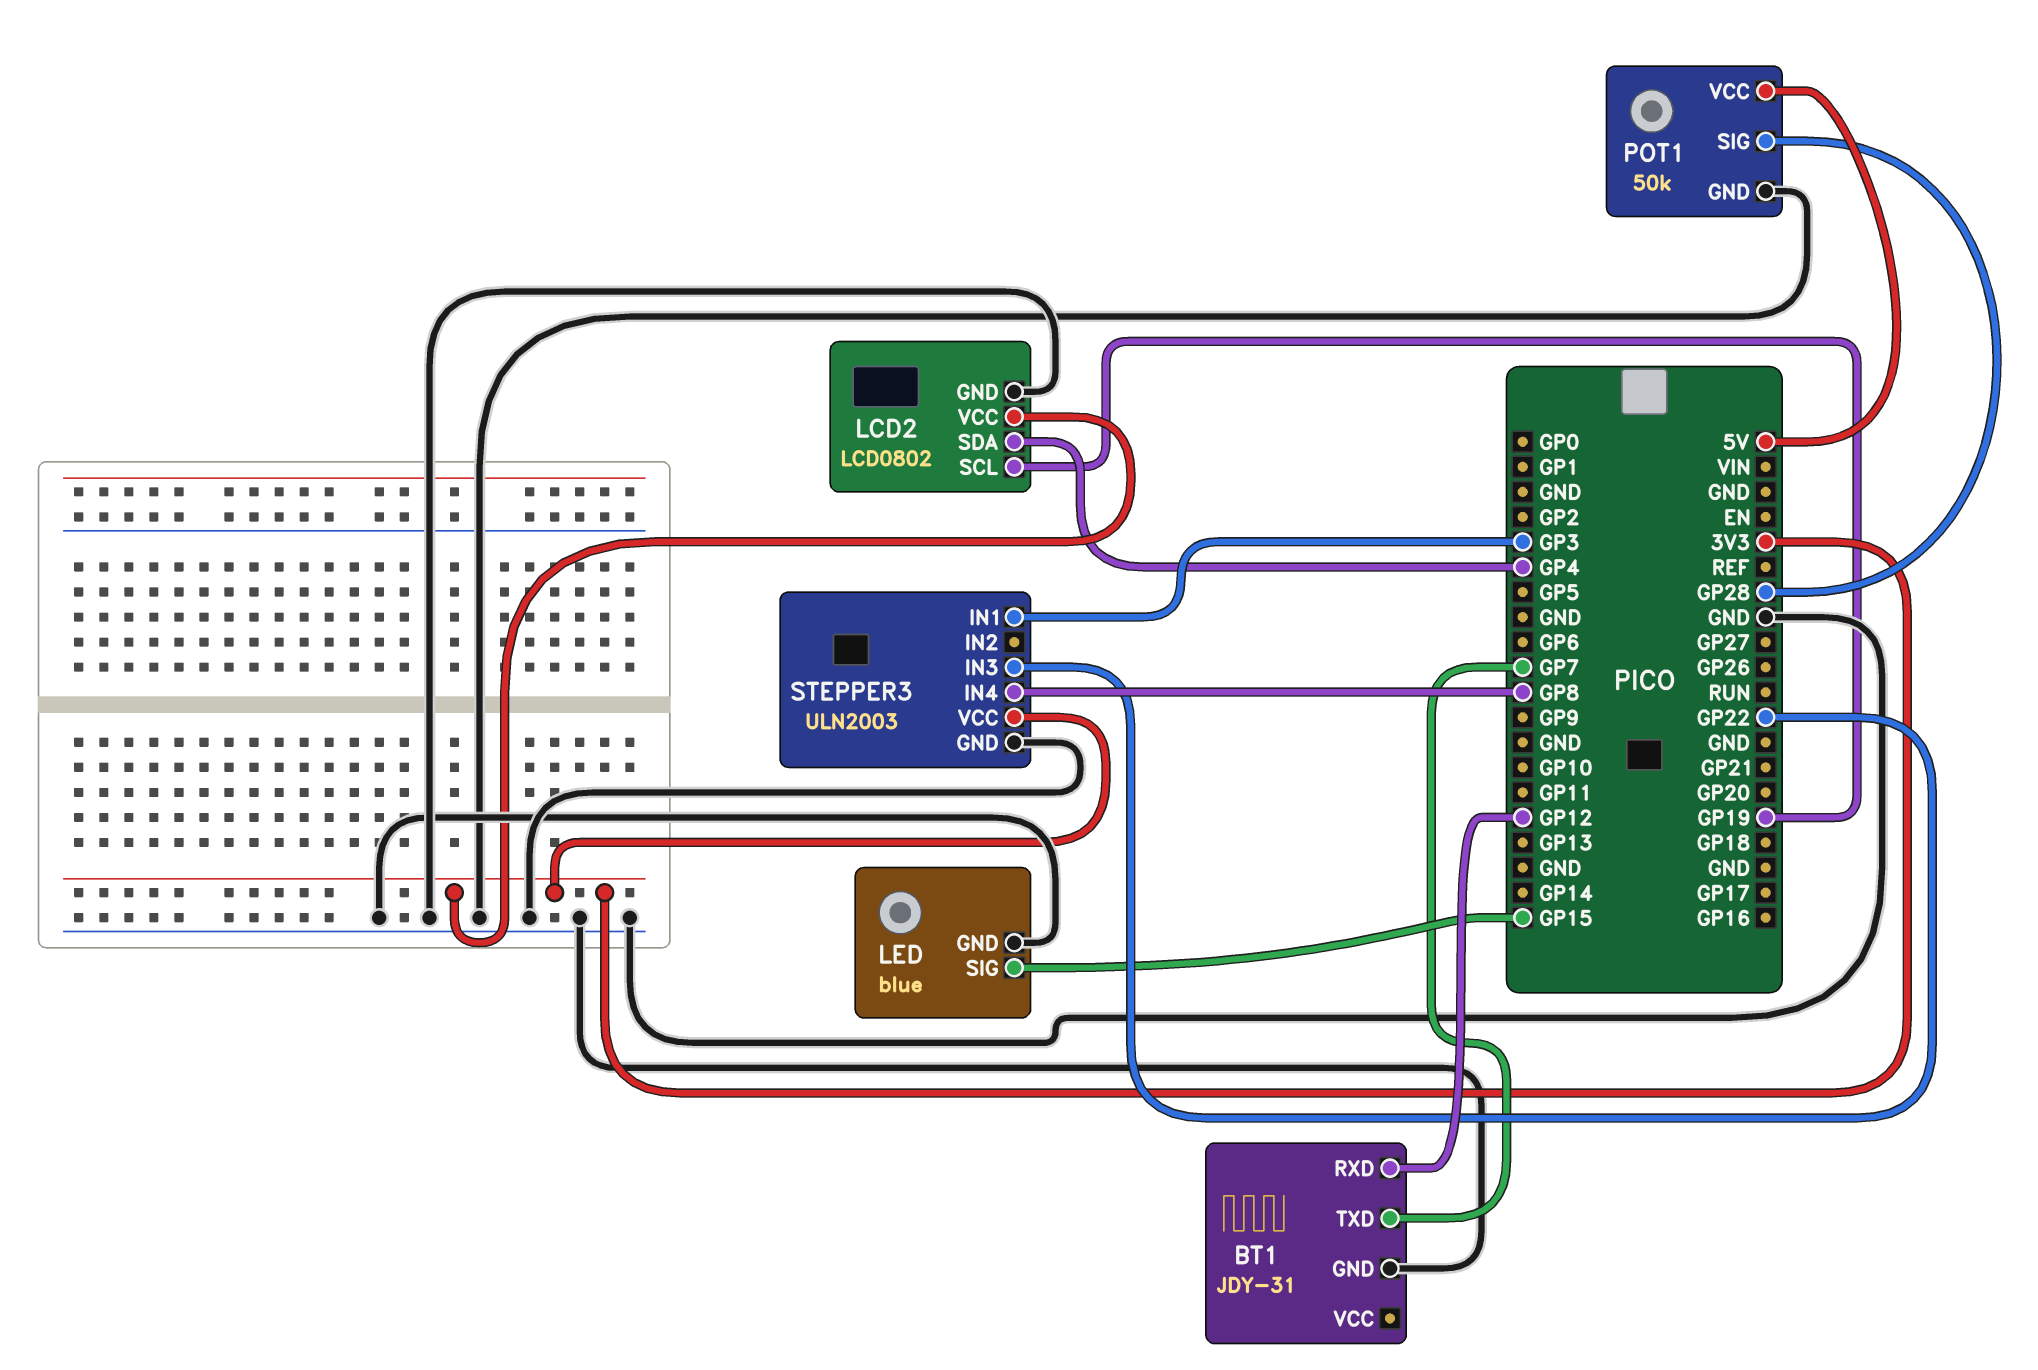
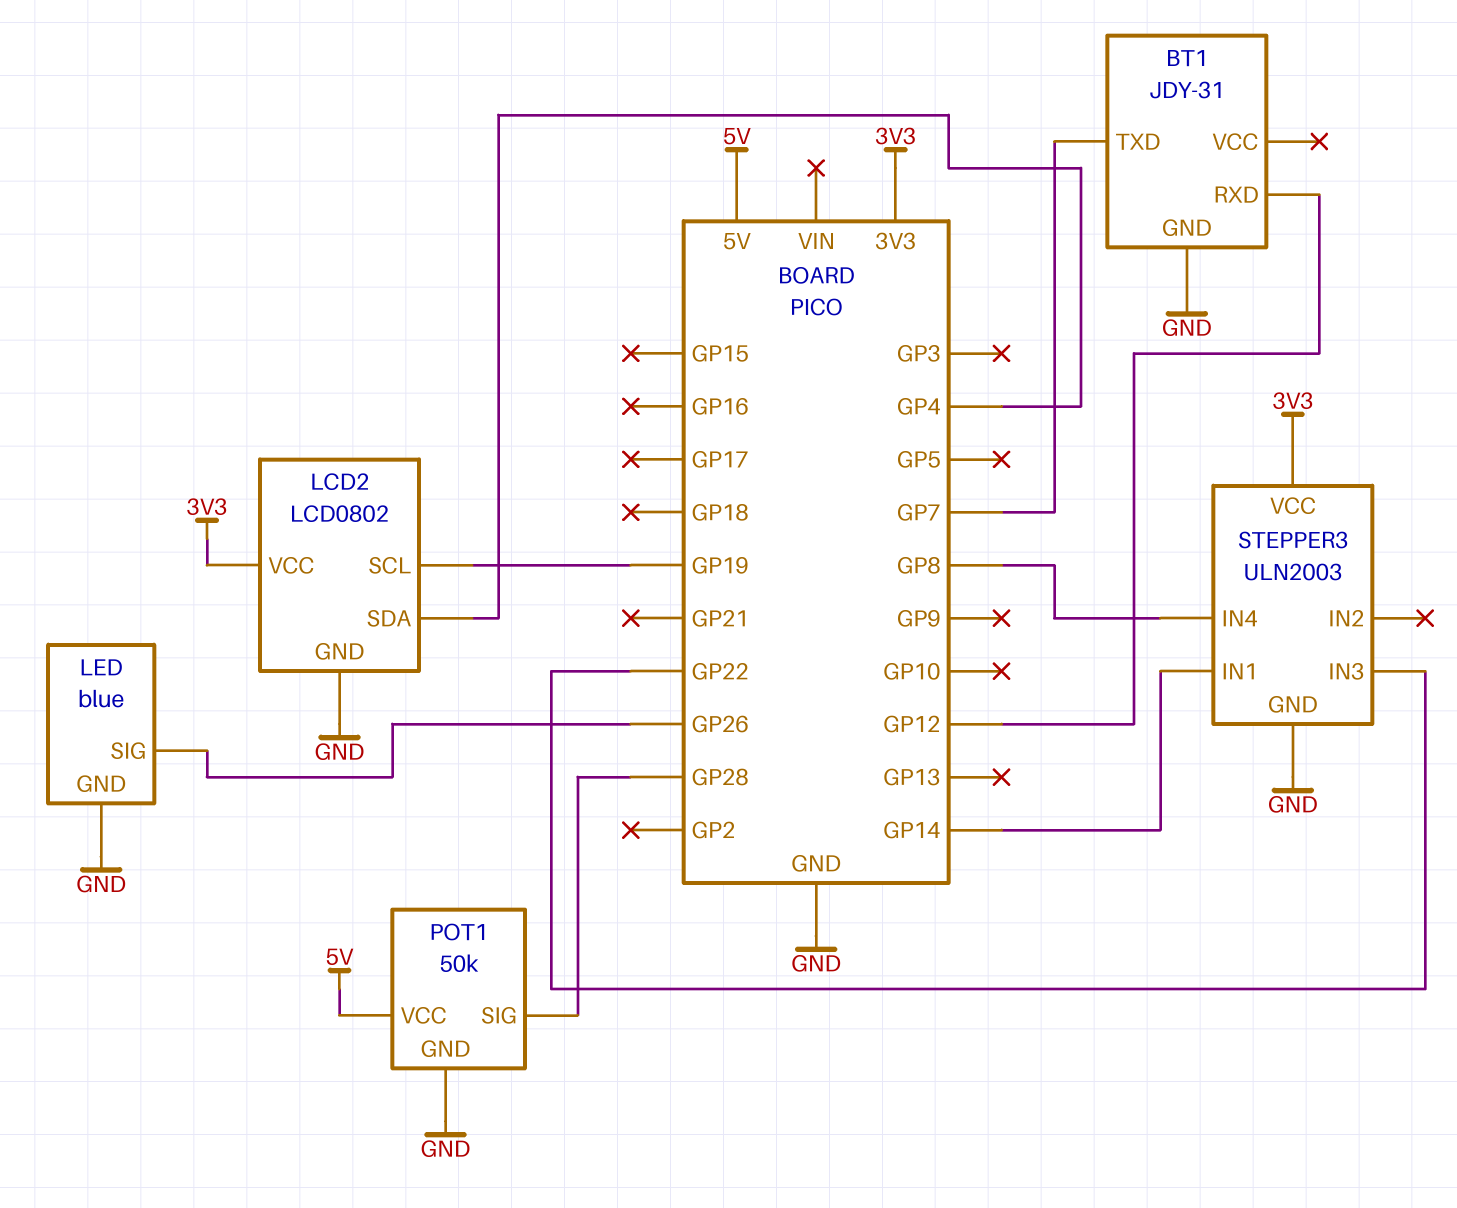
LED pin SIG: GP15 -> GP26
STEPPER3 pin IN1: GP3 -> GP14

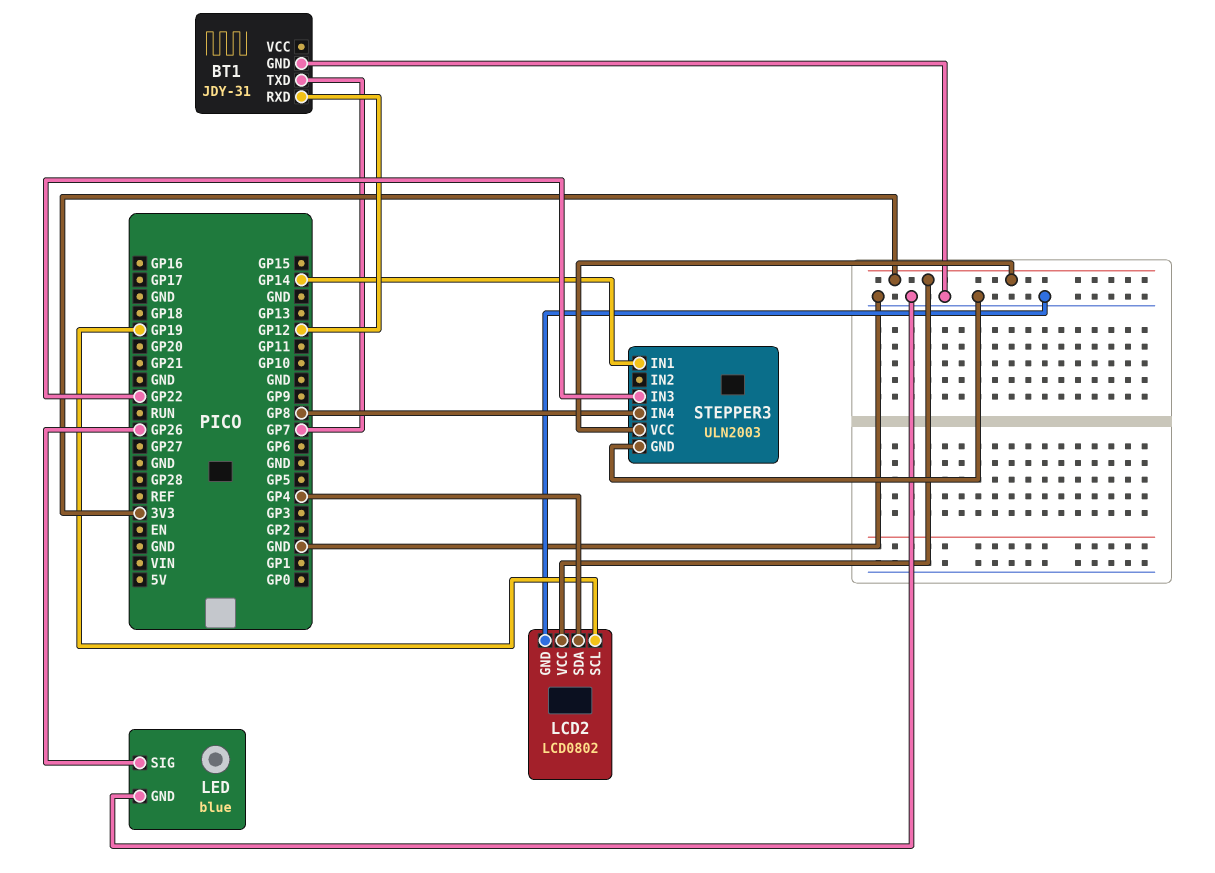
POT1: 50k -> none
POT1 pin GND: GND -> none
POT1 pin SIG: GP28 -> none
POT1 pin VCC: 5V -> none

